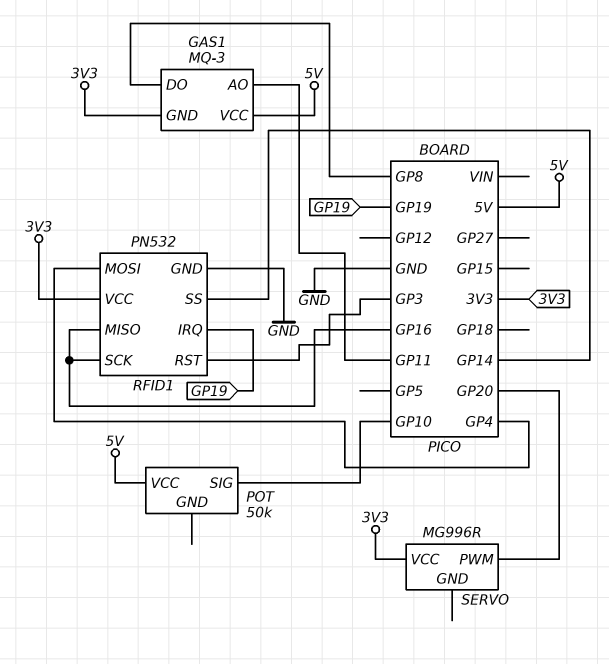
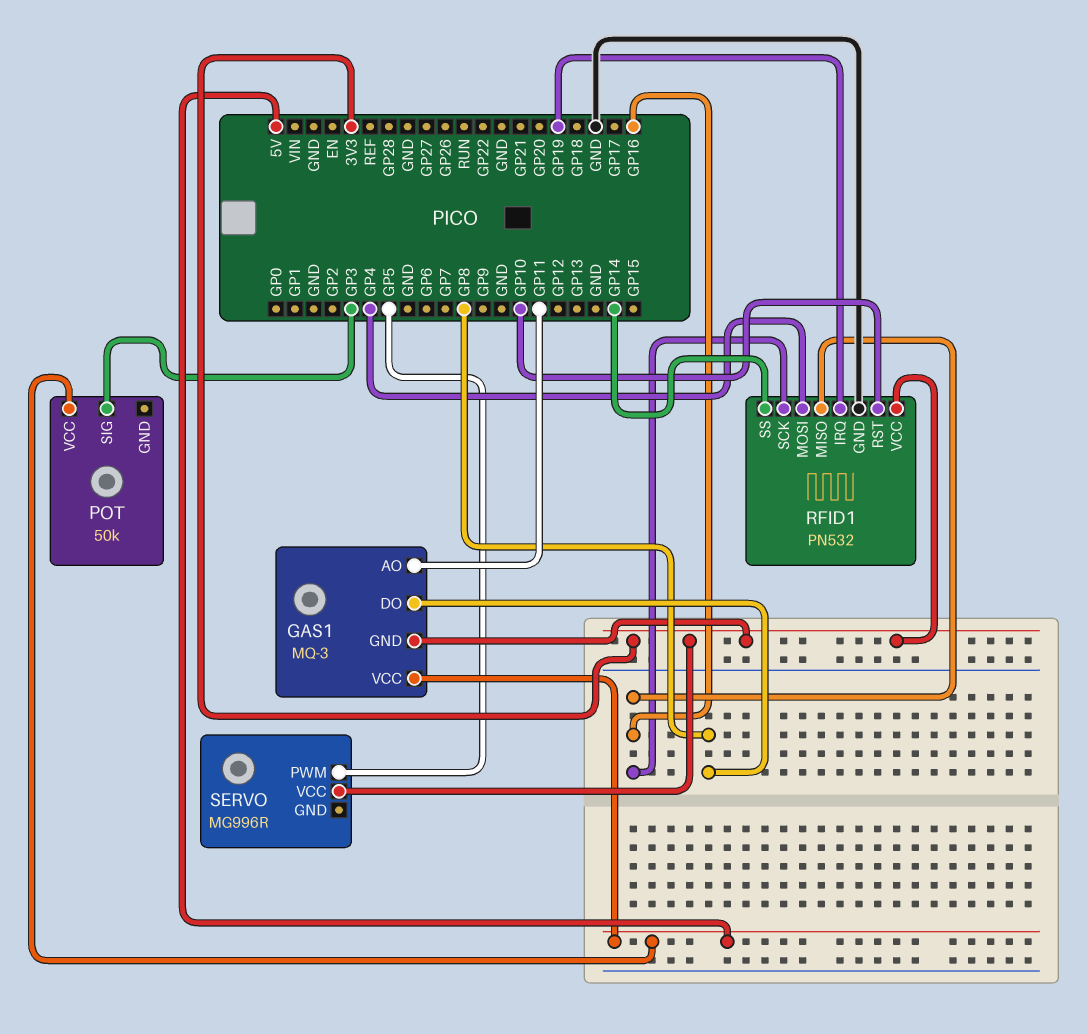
POT pin SIG: GP10 -> GP3
RFID1 pin RST: GP3 -> GP10
SERVO pin PWM: GP20 -> GP5

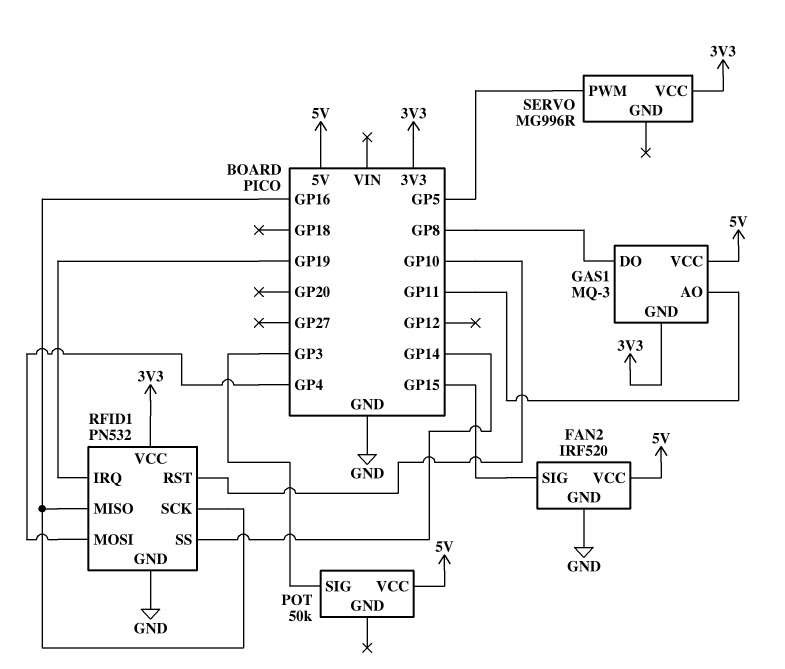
FAN2: none -> IRF520
FAN2 pin GND: none -> GND
FAN2 pin SIG: none -> GP15
FAN2 pin VCC: none -> 5V

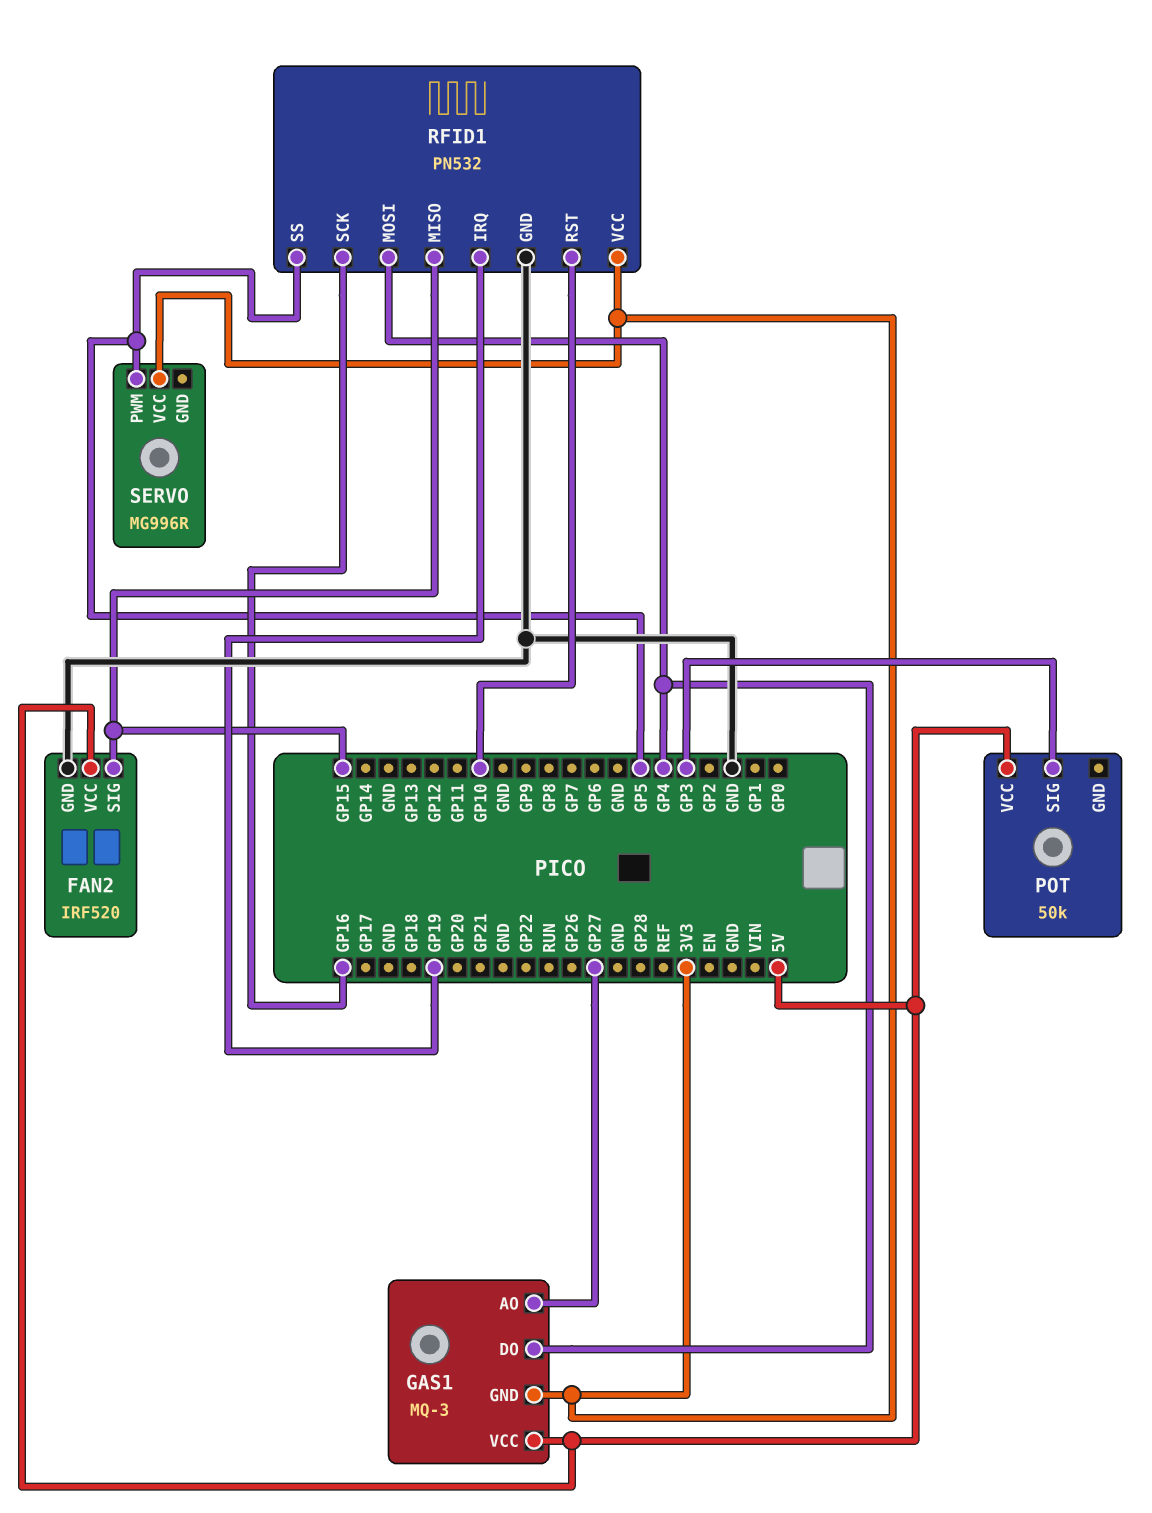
GAS1 pin AO: GP11 -> GP27
GAS1 pin DO: GP8 -> GP4
RFID1 pin MISO: GP16 -> GP15
RFID1 pin SS: GP14 -> GP5

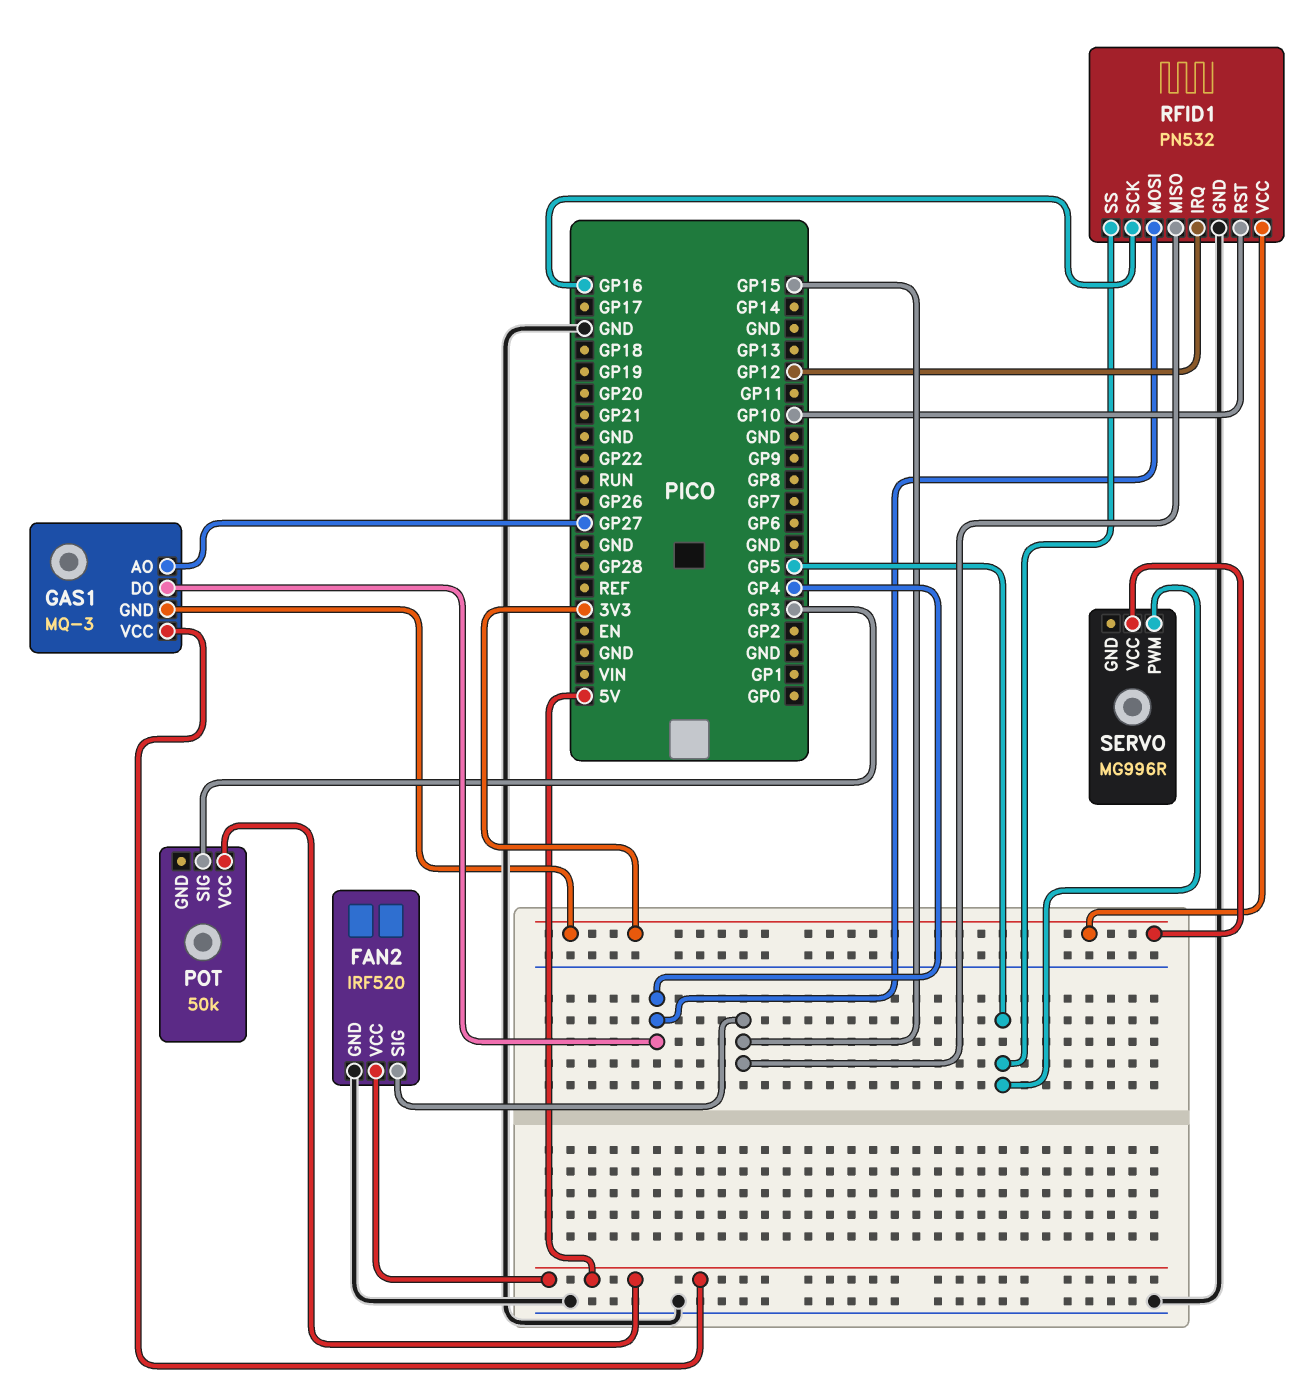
RFID1 pin IRQ: GP19 -> GP12

